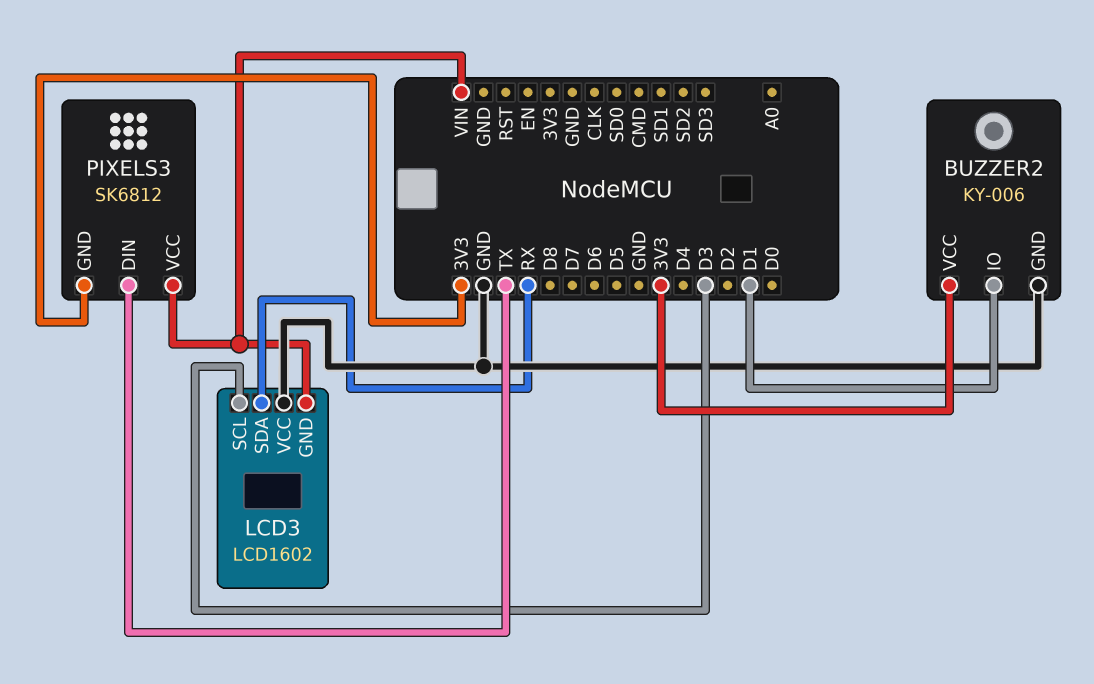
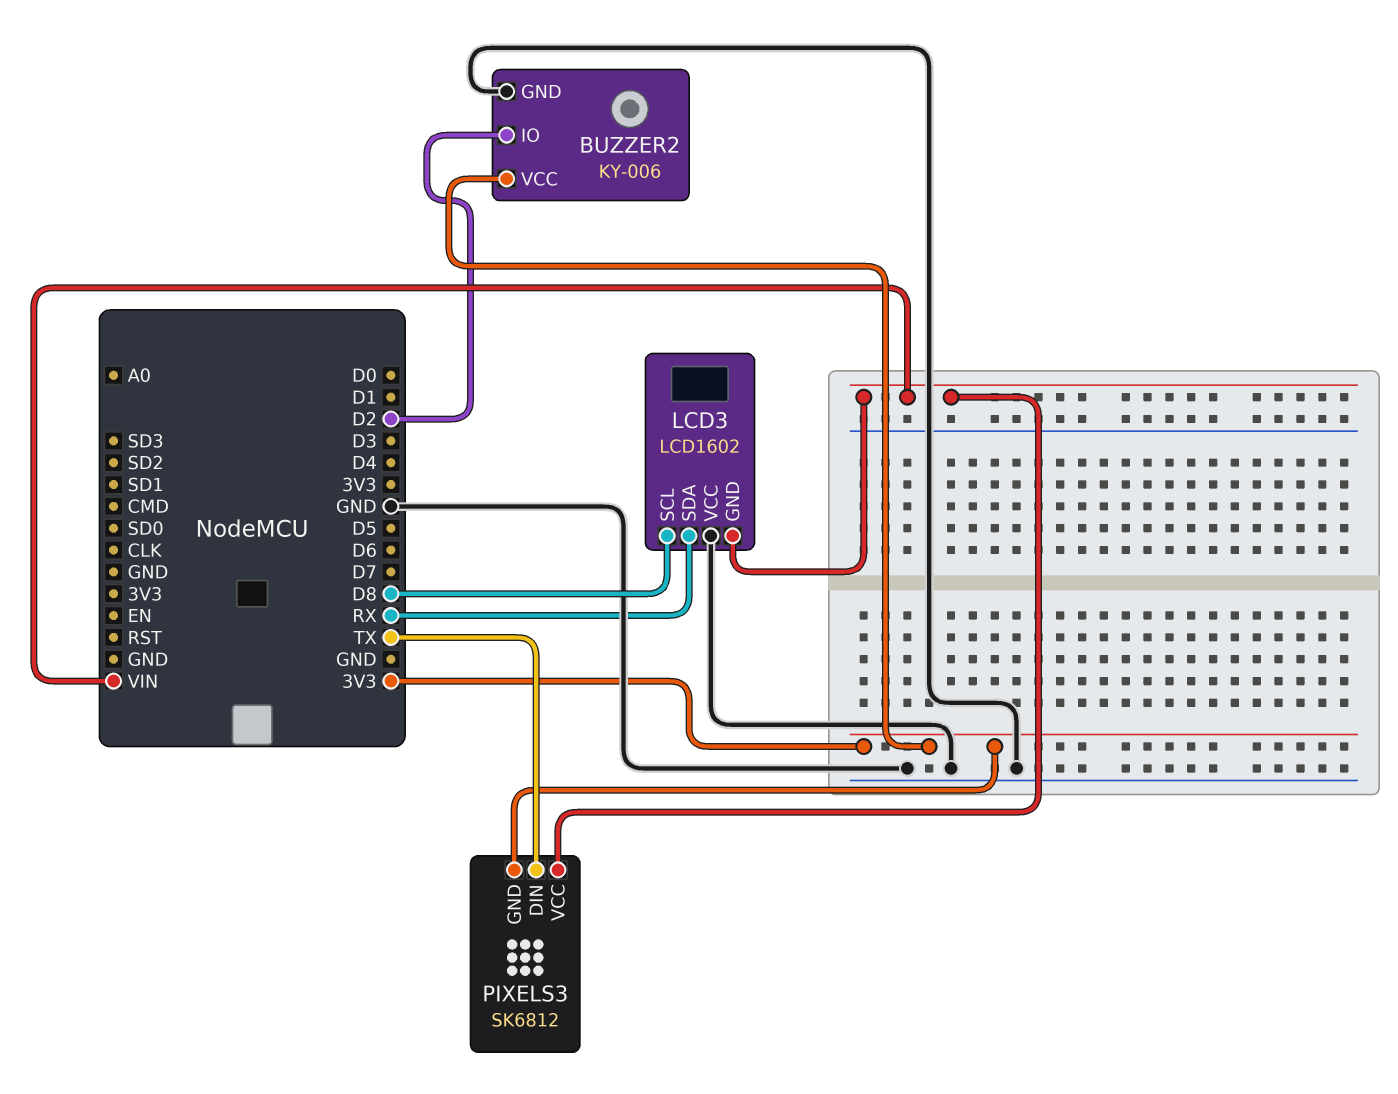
BUZZER2 pin IO: D1 -> D2
LCD3 pin SCL: D3 -> D8

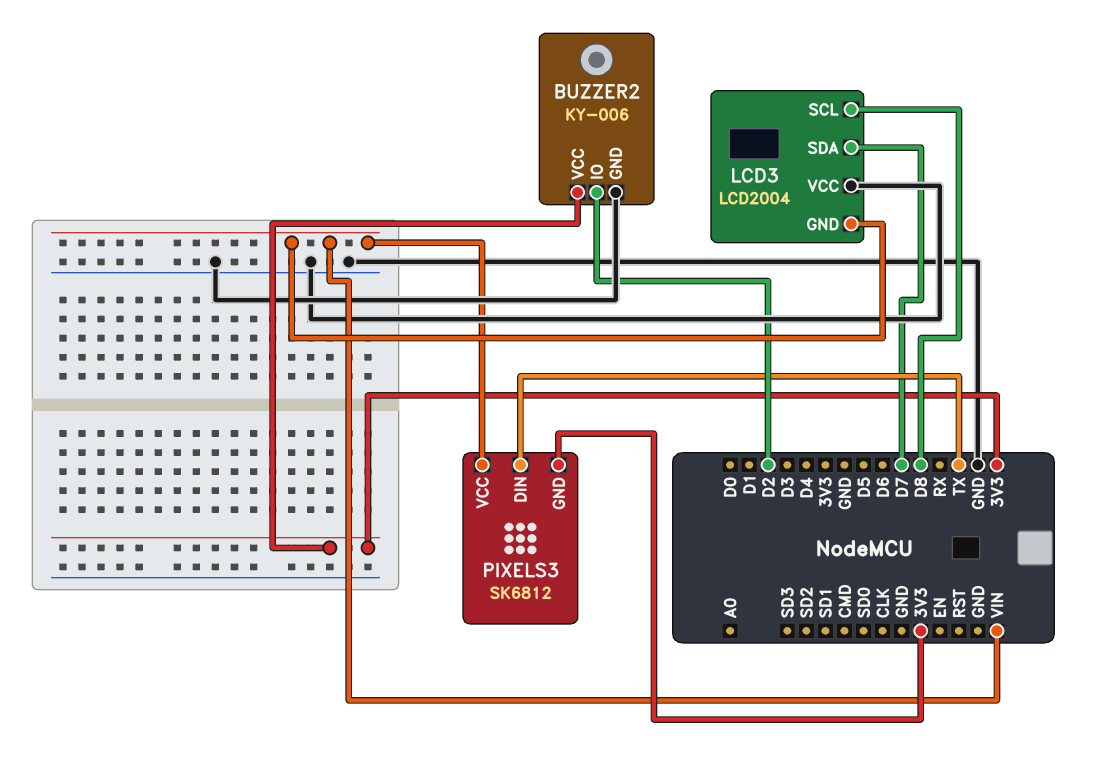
LCD3: LCD1602 -> LCD2004
LCD3 pin SDA: RX -> D7

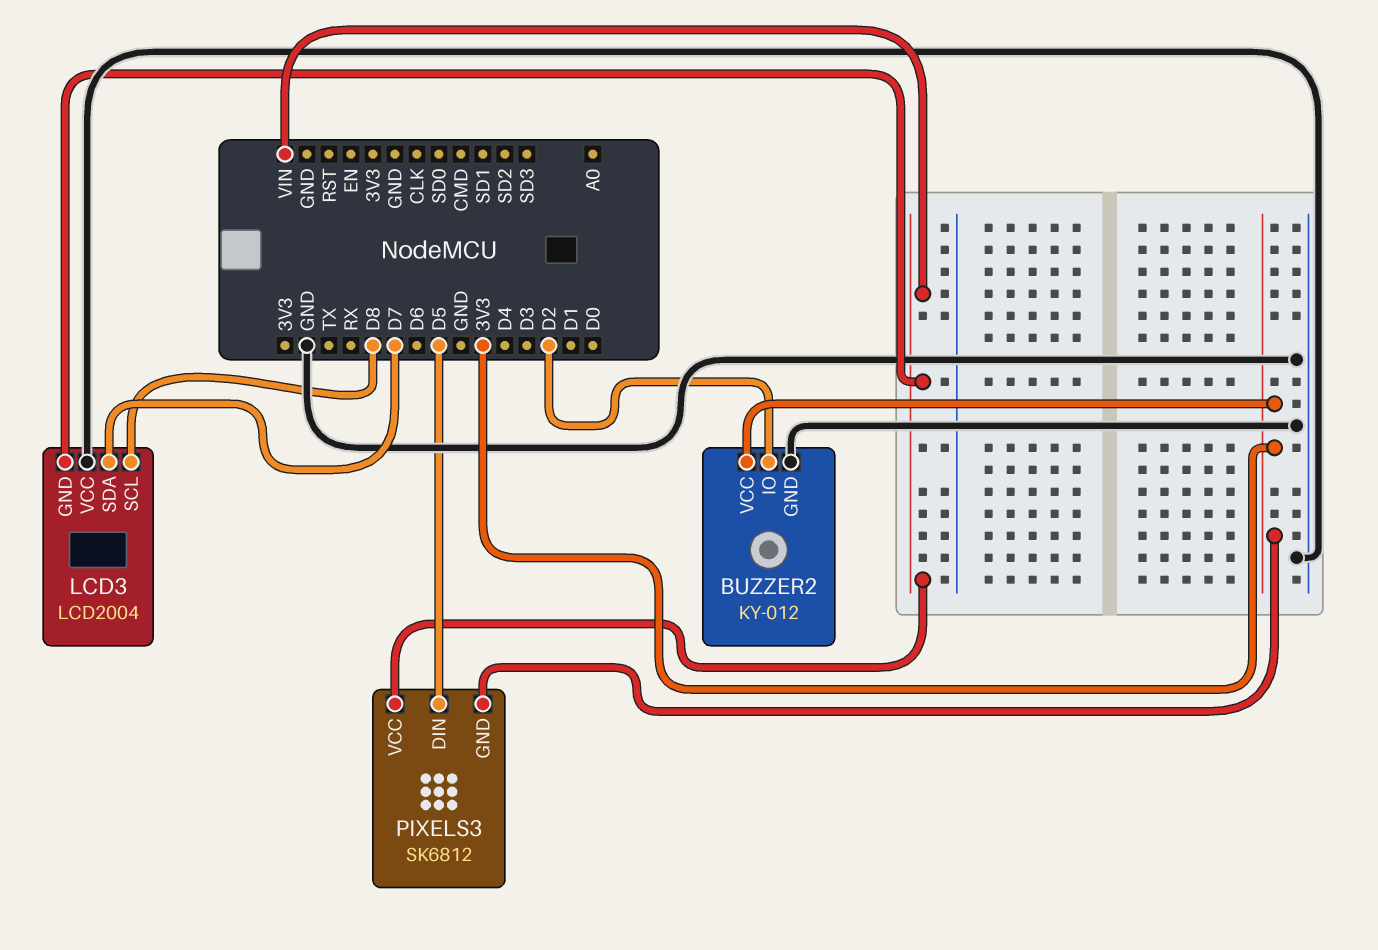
BUZZER2: KY-006 -> KY-012
PIXELS3 pin DIN: TX -> D5

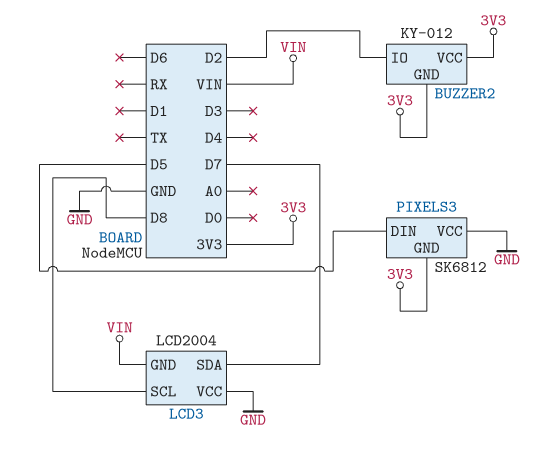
BUZZER2 pin GND: GND -> 3V3
PIXELS3 pin VCC: VIN -> GND

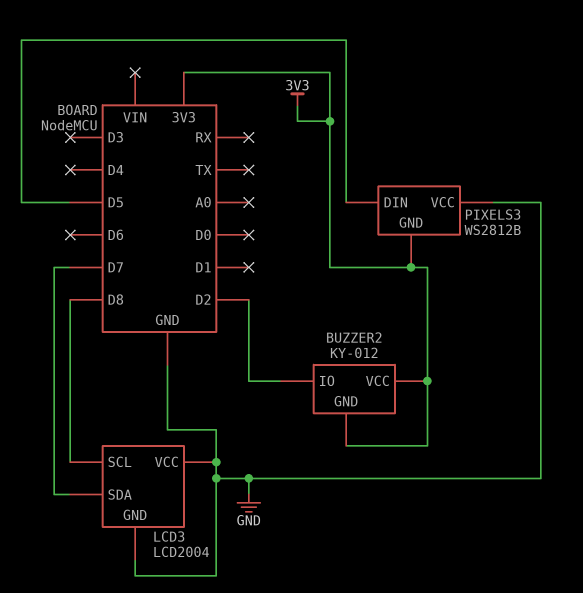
LCD3 pin GND: VIN -> GND
PIXELS3: SK6812 -> WS2812B

